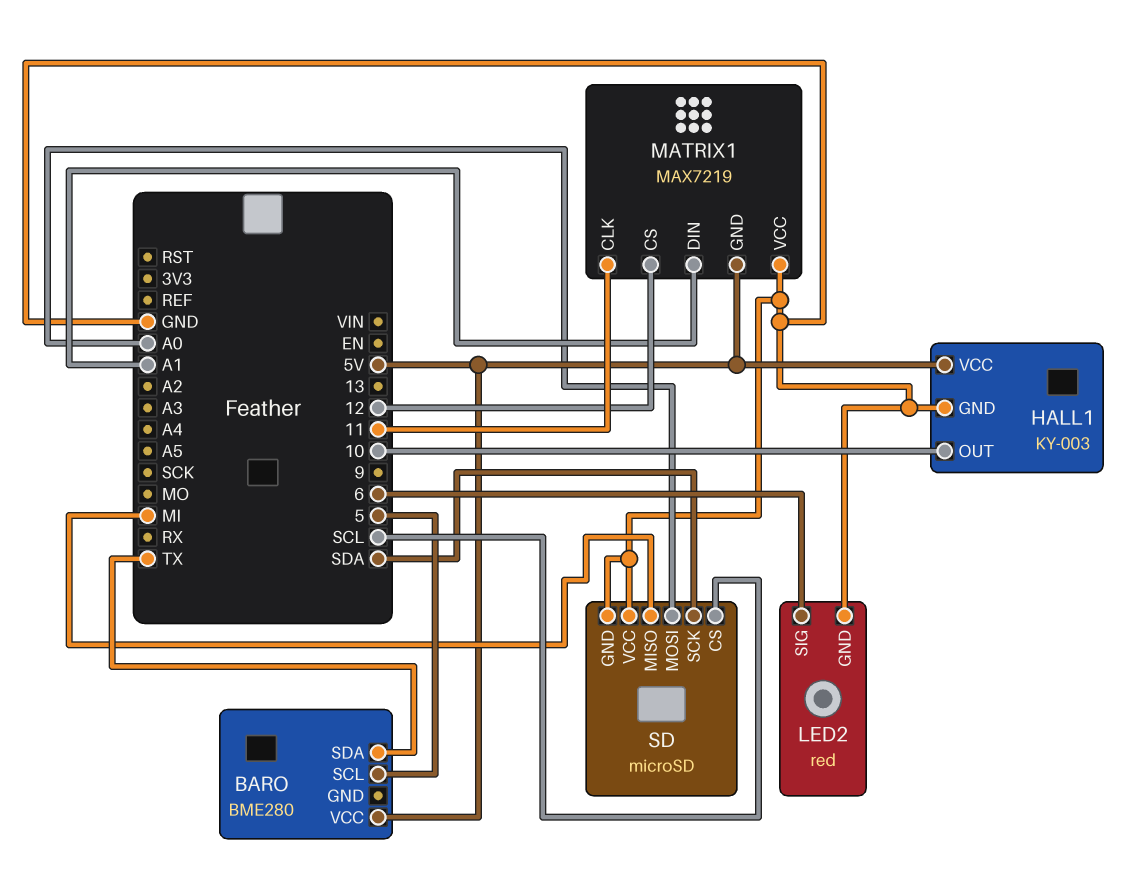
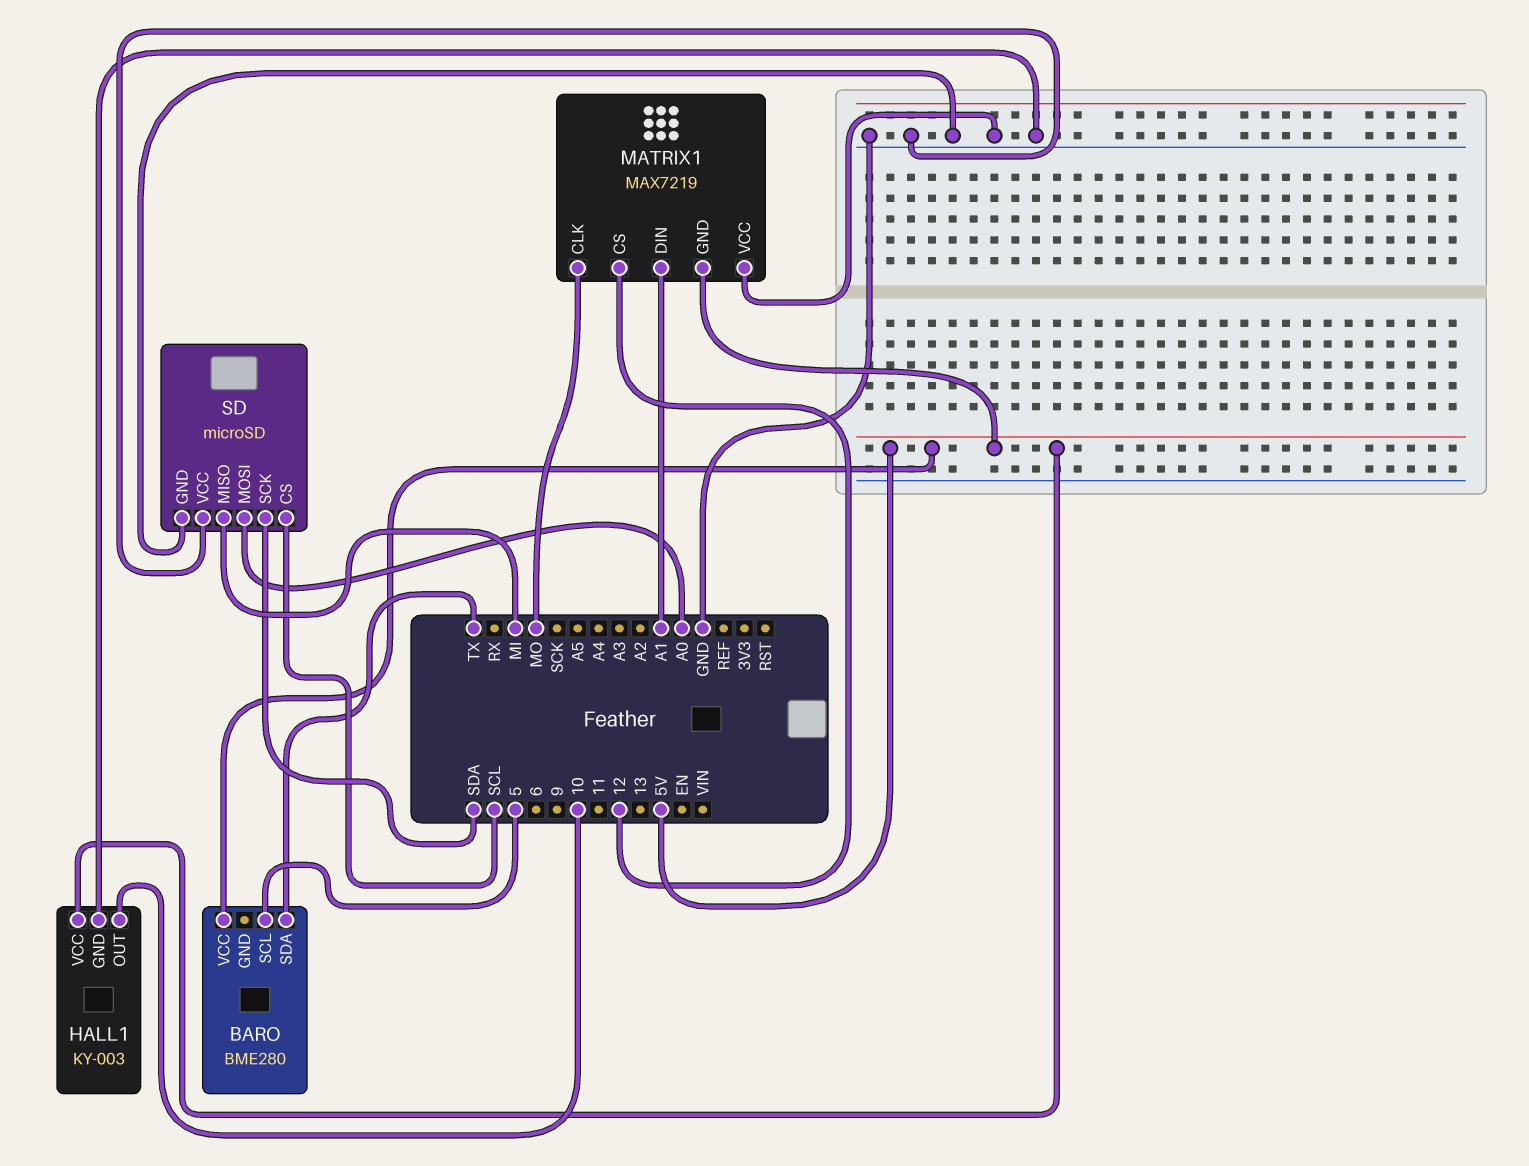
LED2: red -> none
LED2 pin GND: GND -> none
LED2 pin SIG: 6 -> none
MATRIX1 pin CLK: 11 -> MO

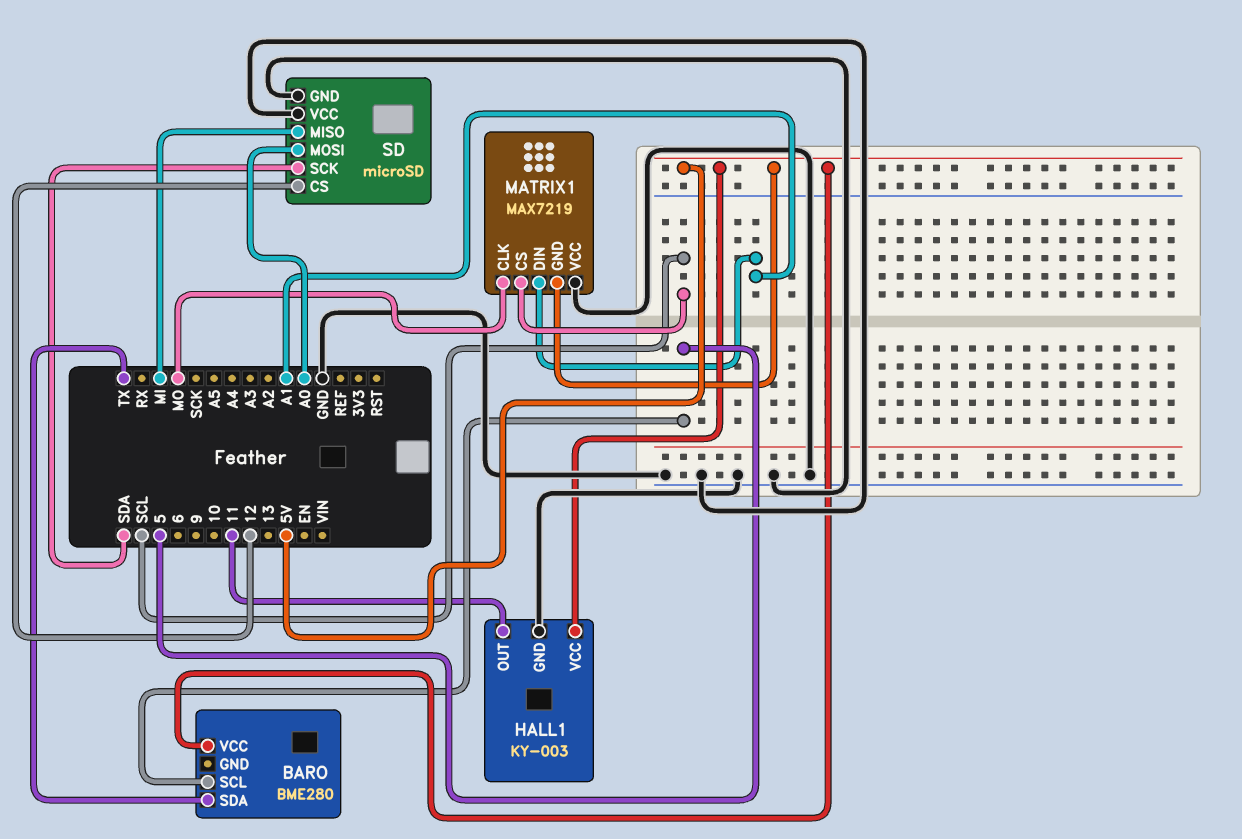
HALL1 pin OUT: 10 -> 11
MATRIX1 pin CS: 12 -> SCL
SD pin CS: SCL -> 12

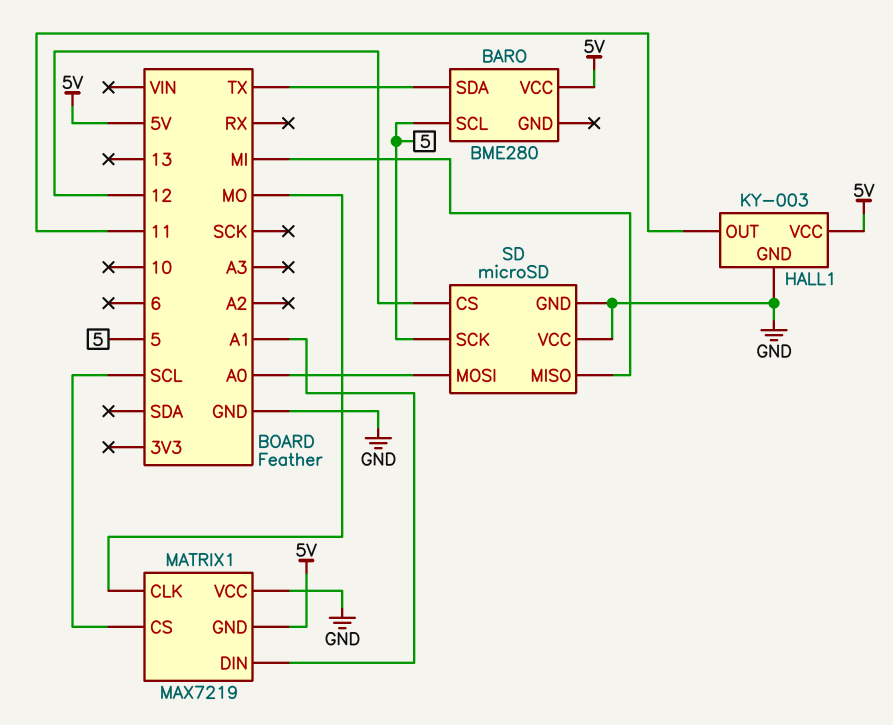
SD pin SCK: SDA -> 5

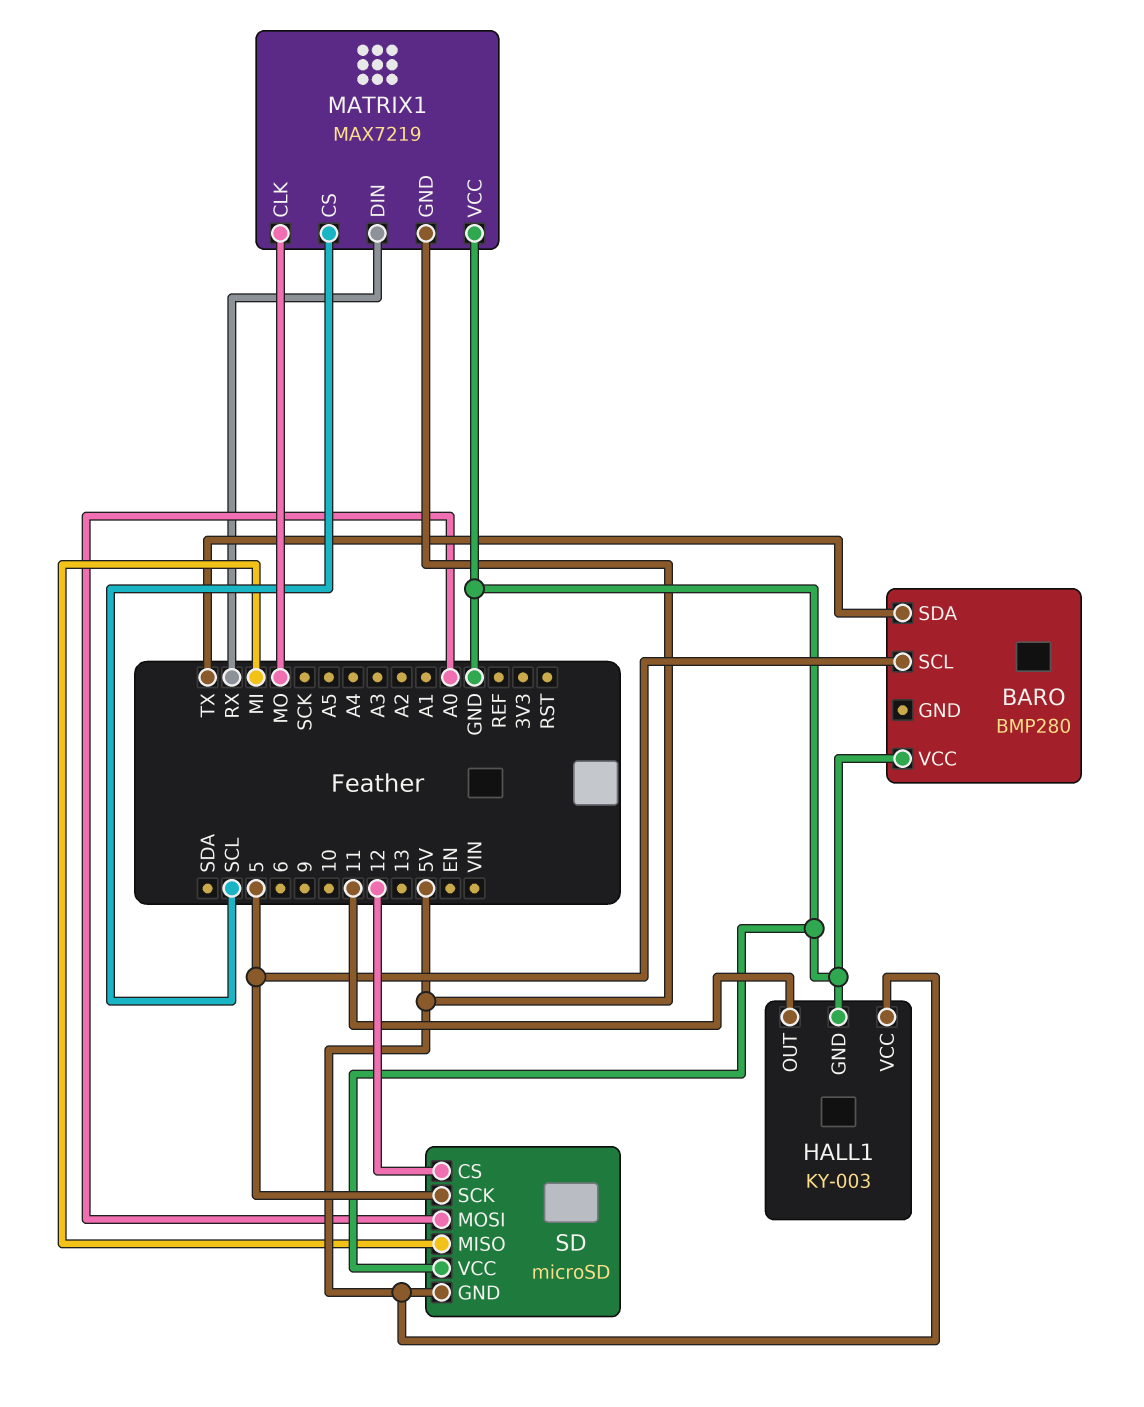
BARO: BME280 -> BMP280
BARO pin VCC: 5V -> GND
MATRIX1 pin DIN: A1 -> RX
SD pin GND: GND -> 5V

